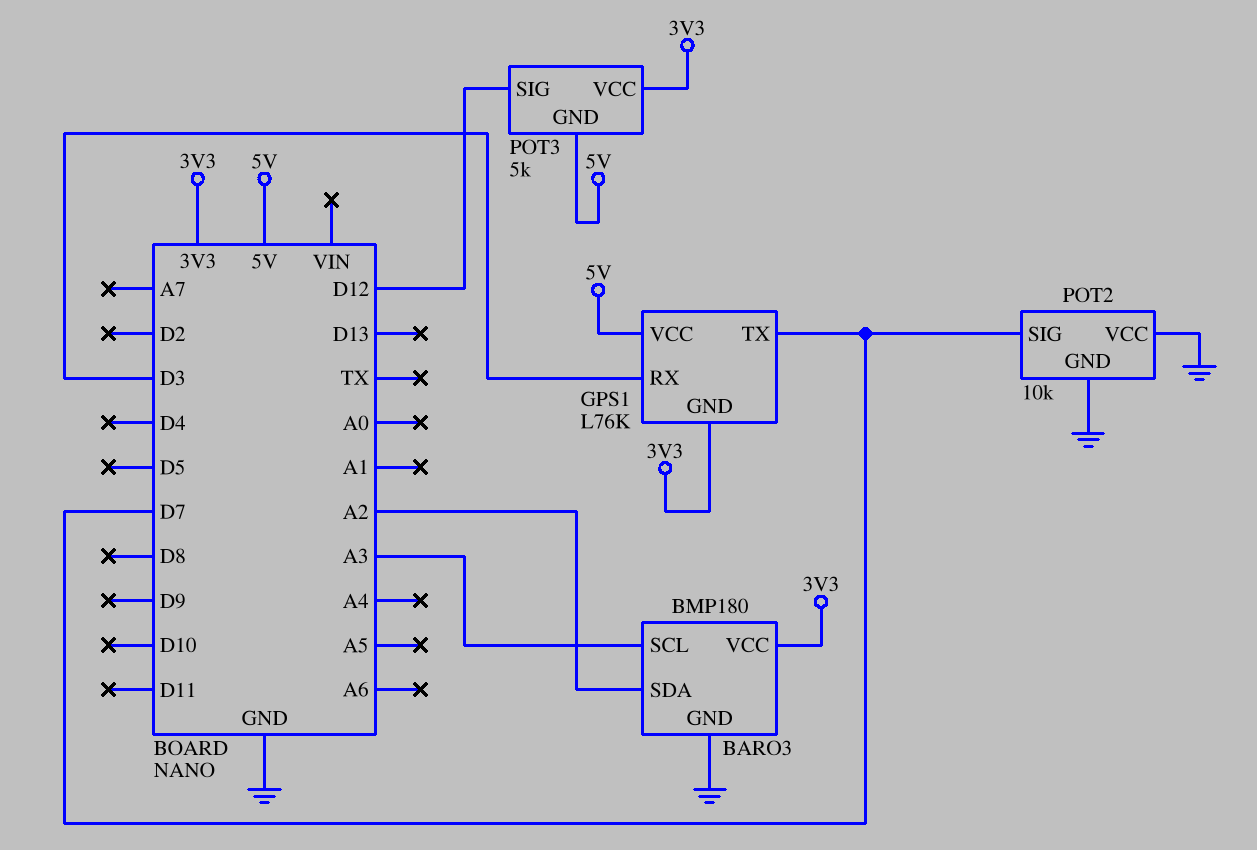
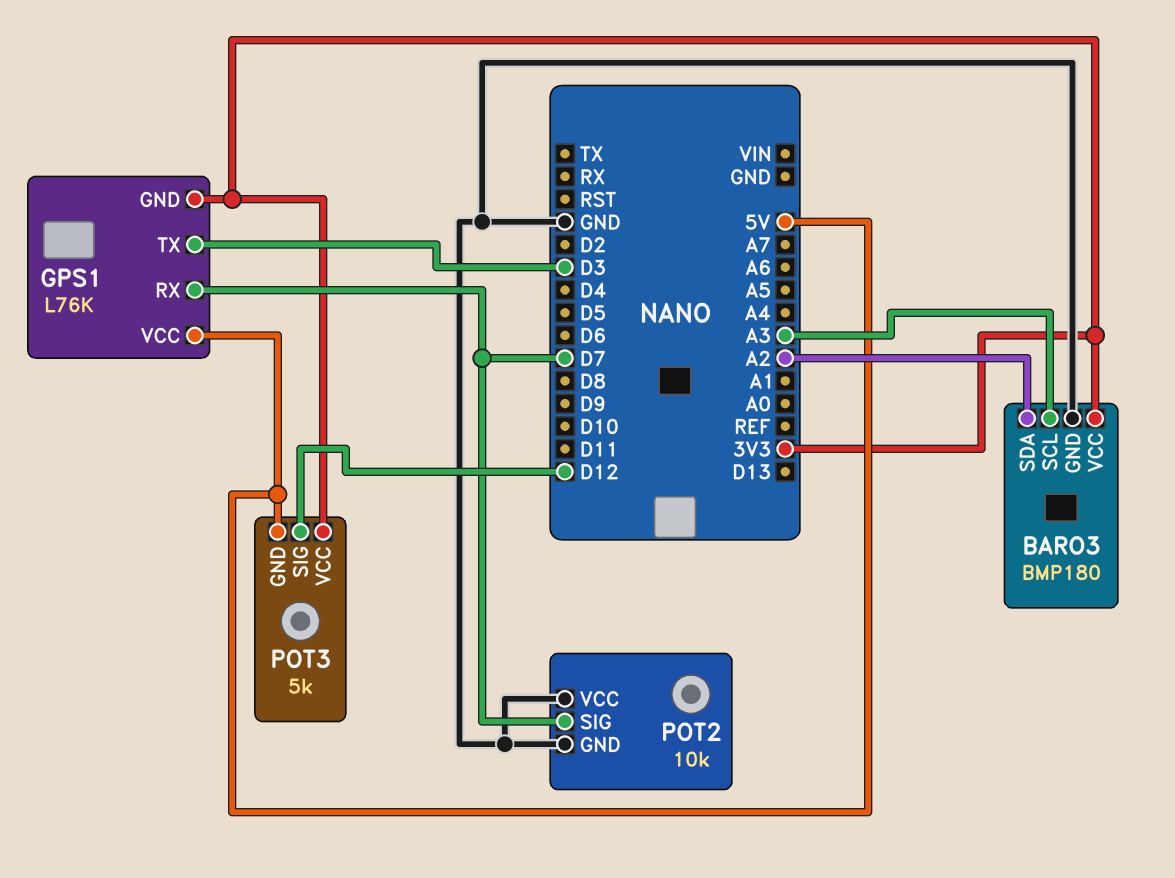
GPS1 pin RX: D3 -> D7
GPS1 pin TX: D7 -> D3

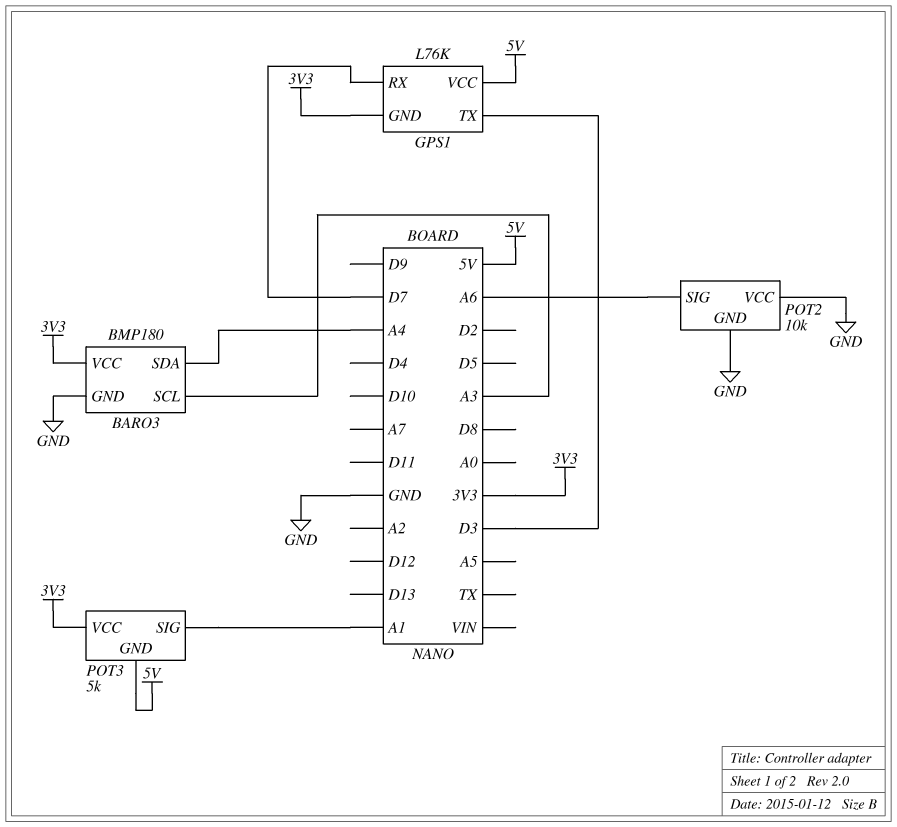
BARO3 pin SDA: A2 -> A4
POT2 pin SIG: D7 -> A6
POT3 pin SIG: D12 -> A1

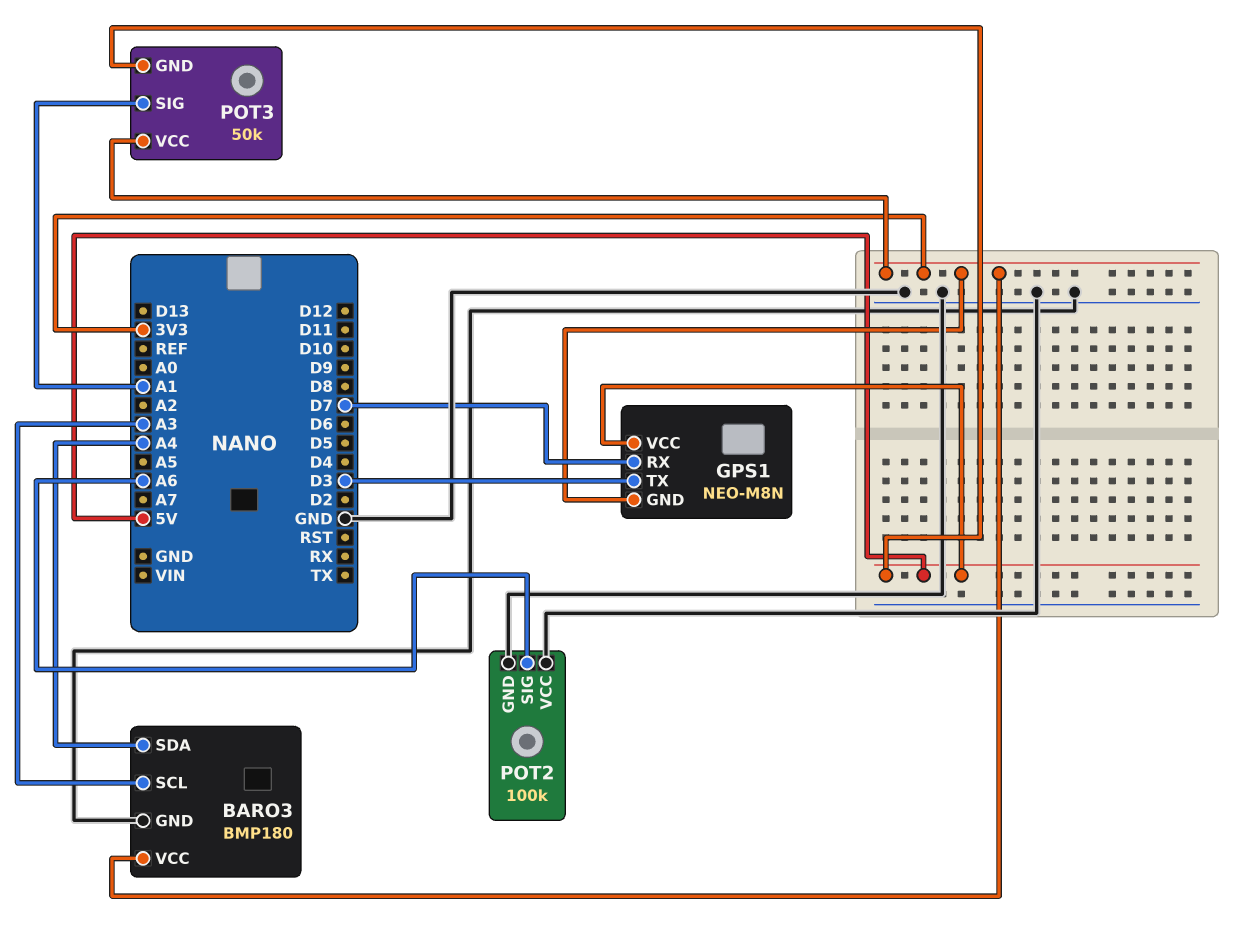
GPS1: L76K -> NEO-M8N
POT2: 10k -> 100k
POT3: 5k -> 50k

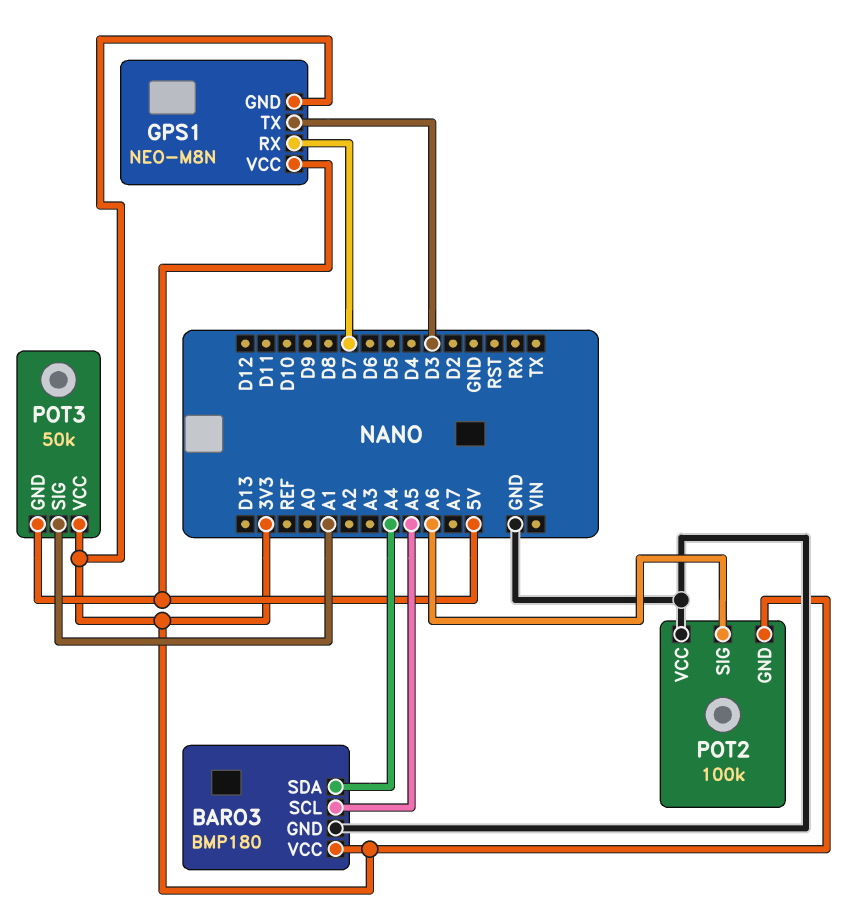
BARO3 pin SCL: A3 -> A5
POT2 pin GND: GND -> 3V3

